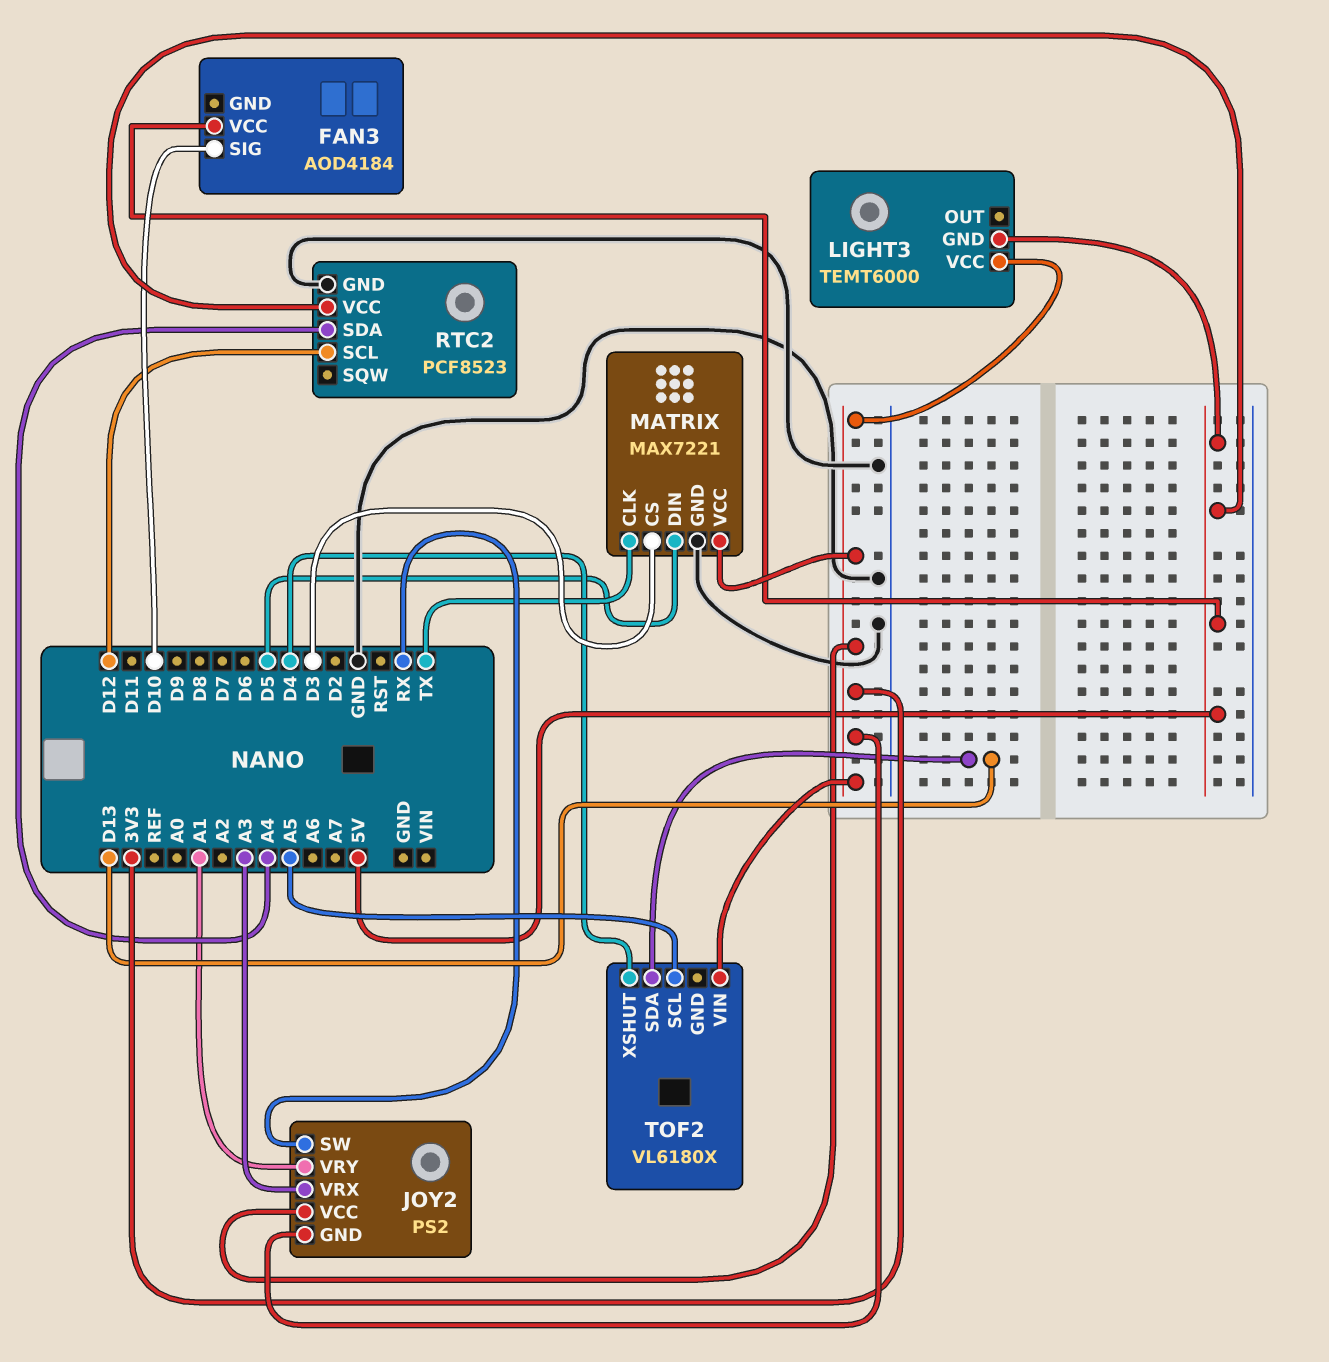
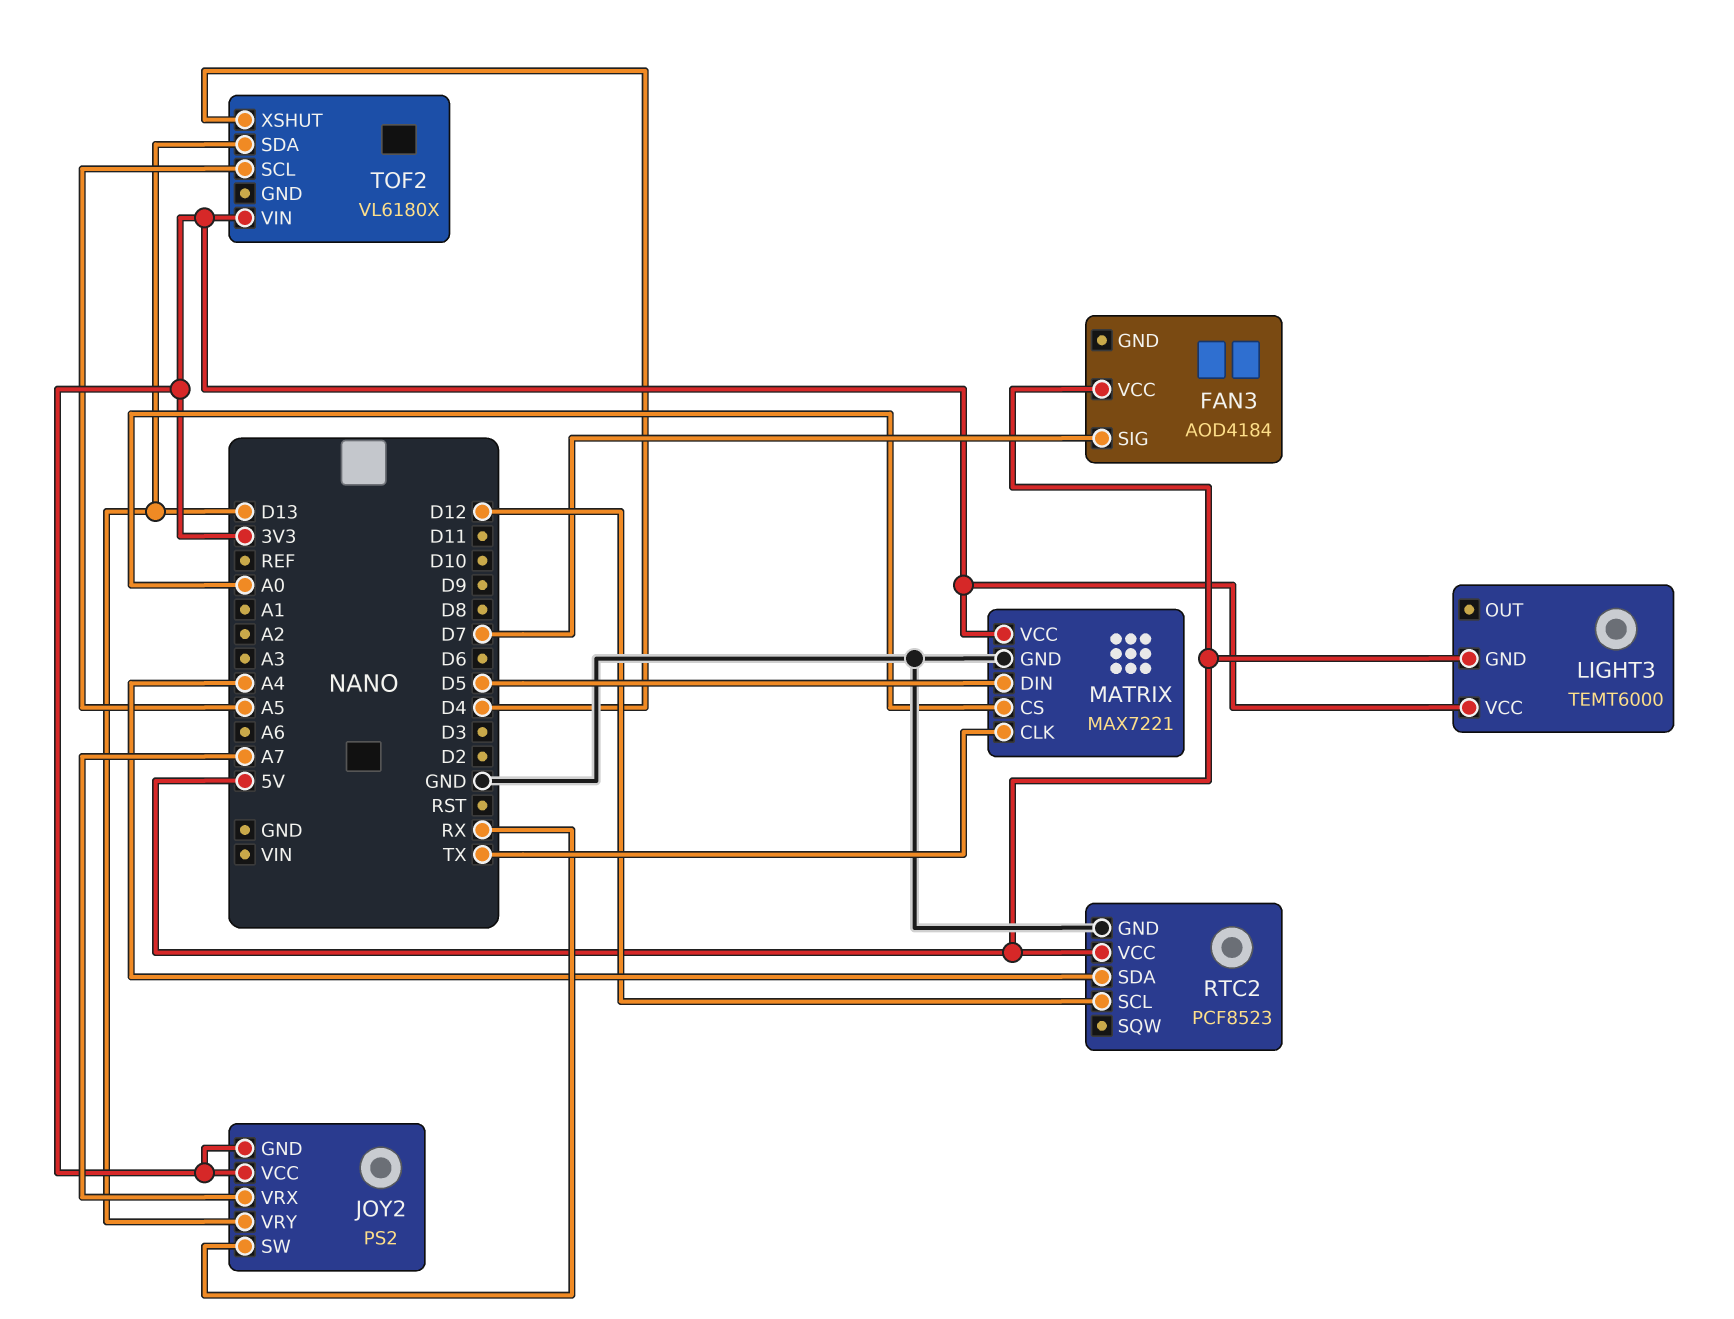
FAN3 pin SIG: D10 -> D7
JOY2 pin VRX: A3 -> A7
JOY2 pin VRY: A1 -> D13
MATRIX pin CS: D3 -> A0

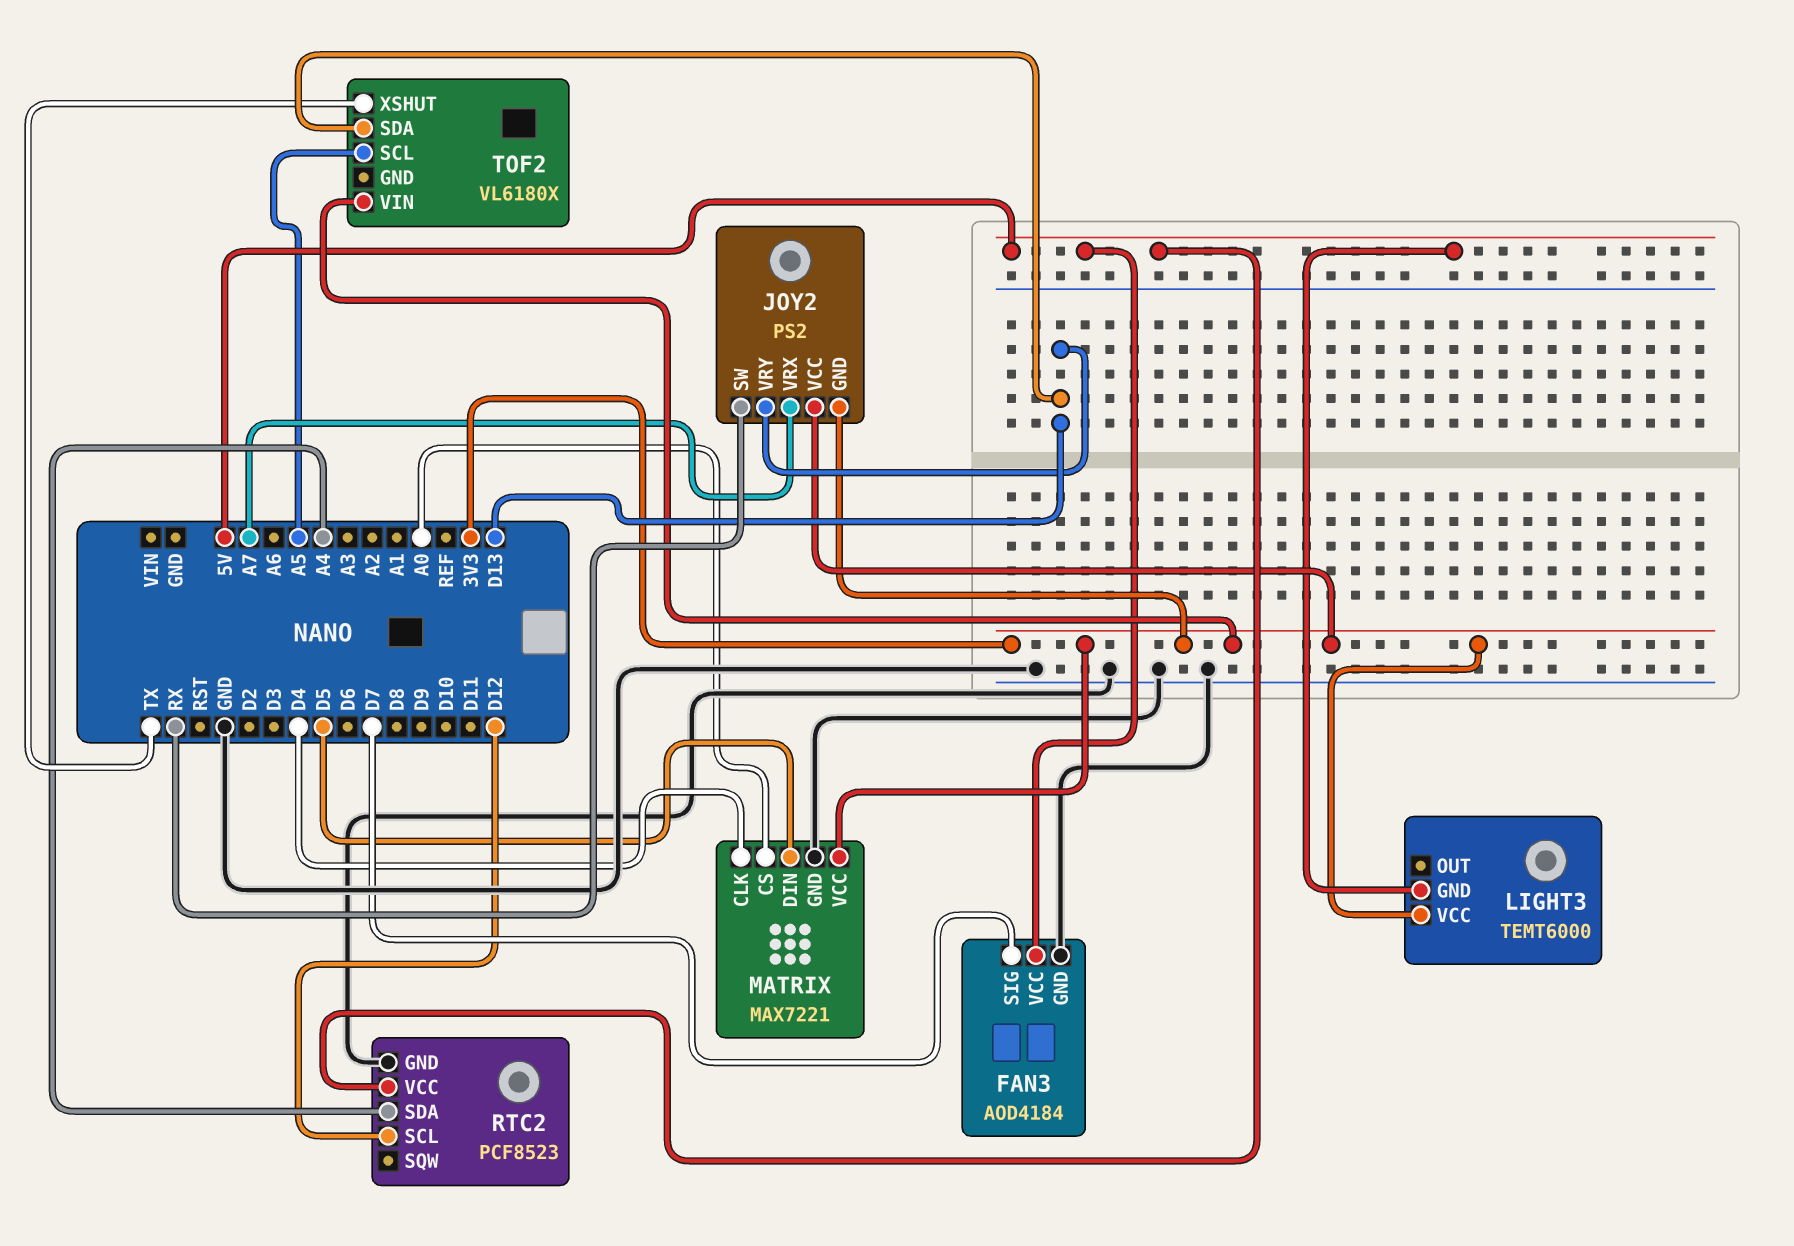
FAN3 pin GND: none -> GND
MATRIX pin CLK: TX -> D4
TOF2 pin XSHUT: D4 -> TX

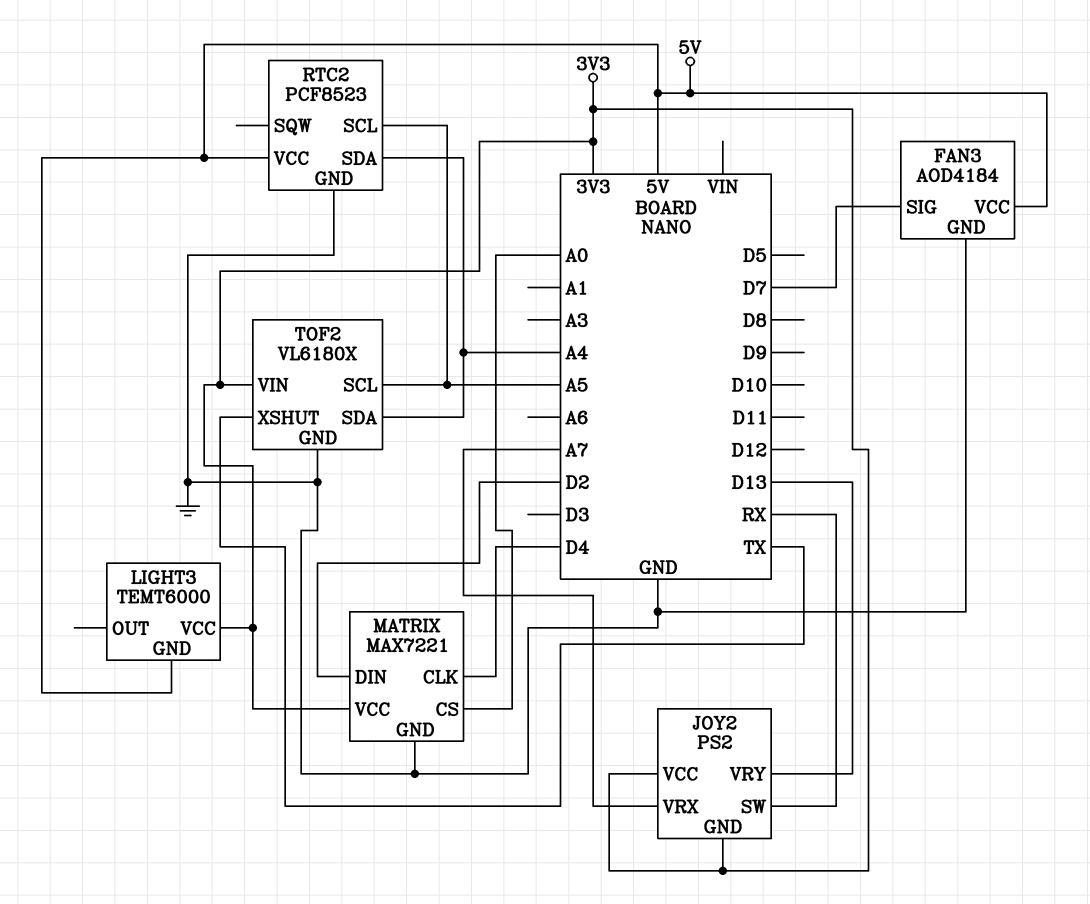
MATRIX pin DIN: D5 -> D2
RTC2 pin SCL: D12 -> A5
TOF2 pin GND: none -> GND
TOF2 pin SDA: D13 -> A4

